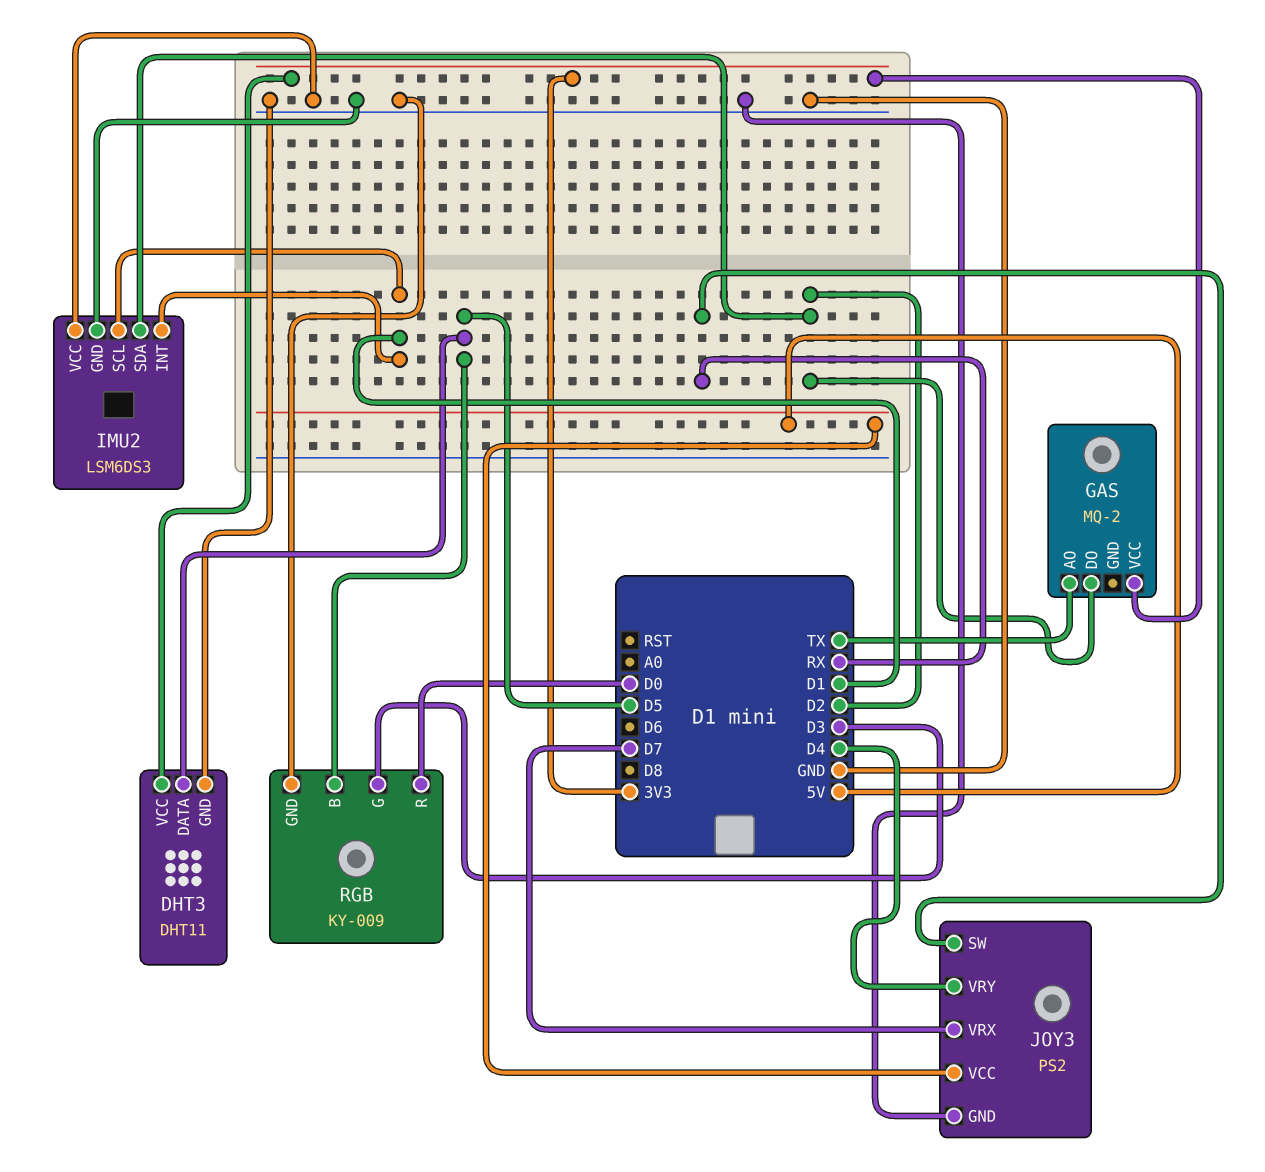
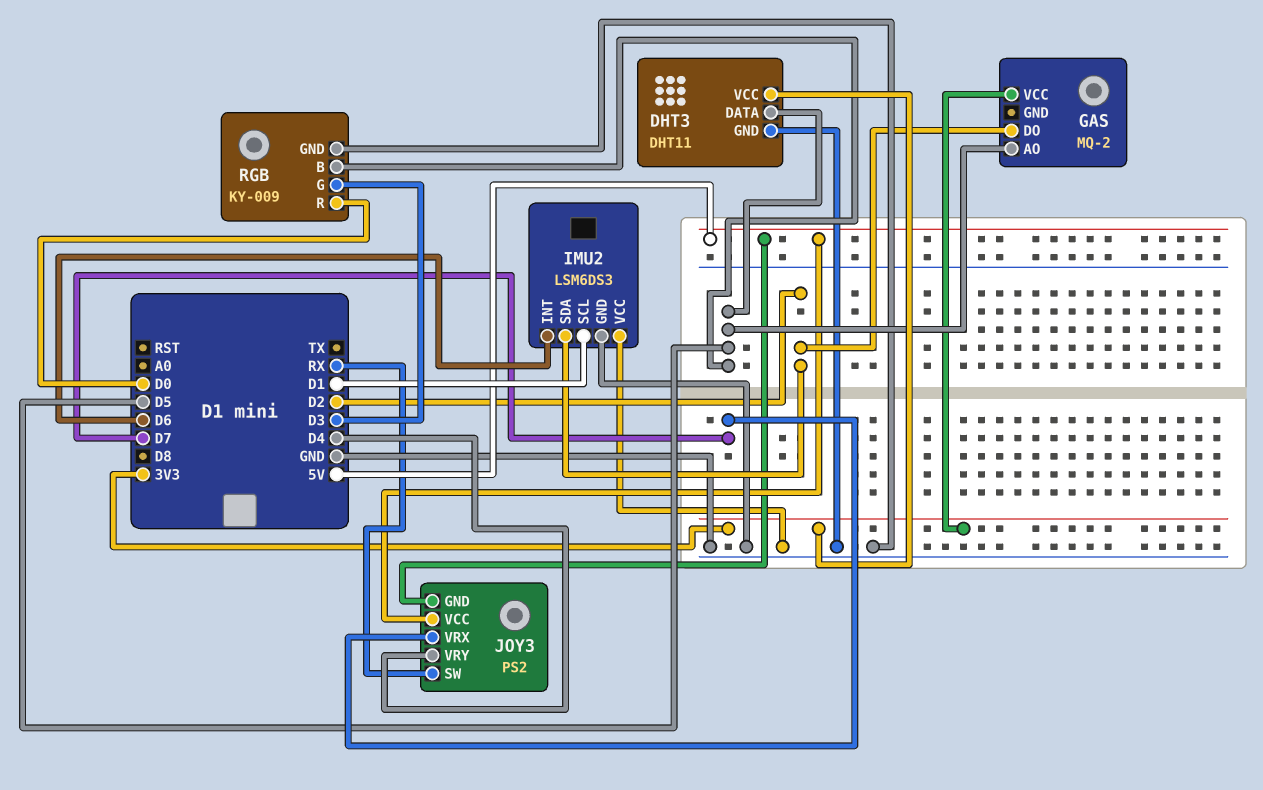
GAS pin AO: TX -> D5
IMU2 pin INT: D1 -> D6
JOY3 pin GND: GND -> 5V

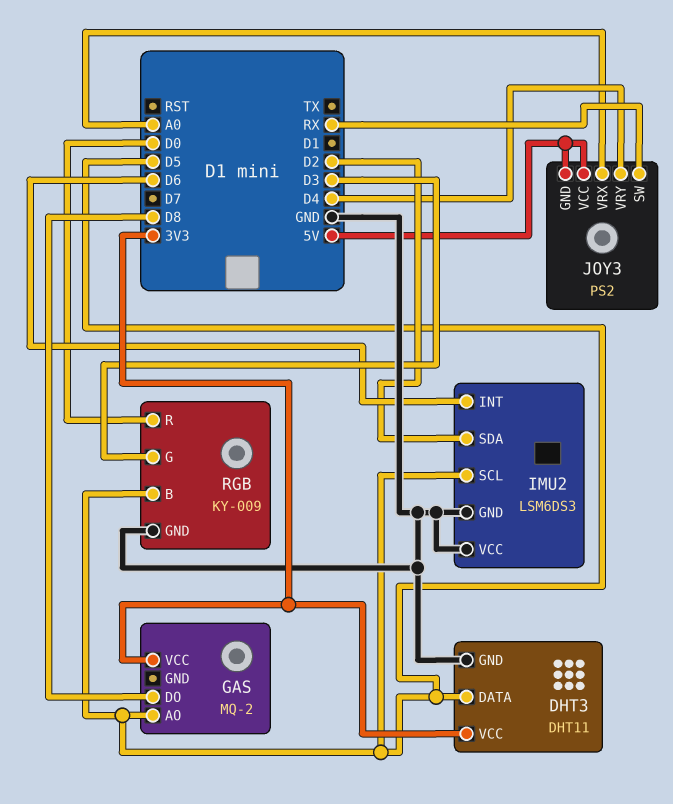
GAS pin DO: D2 -> D8
IMU2 pin SCL: D1 -> D5
JOY3 pin VRX: D7 -> A0

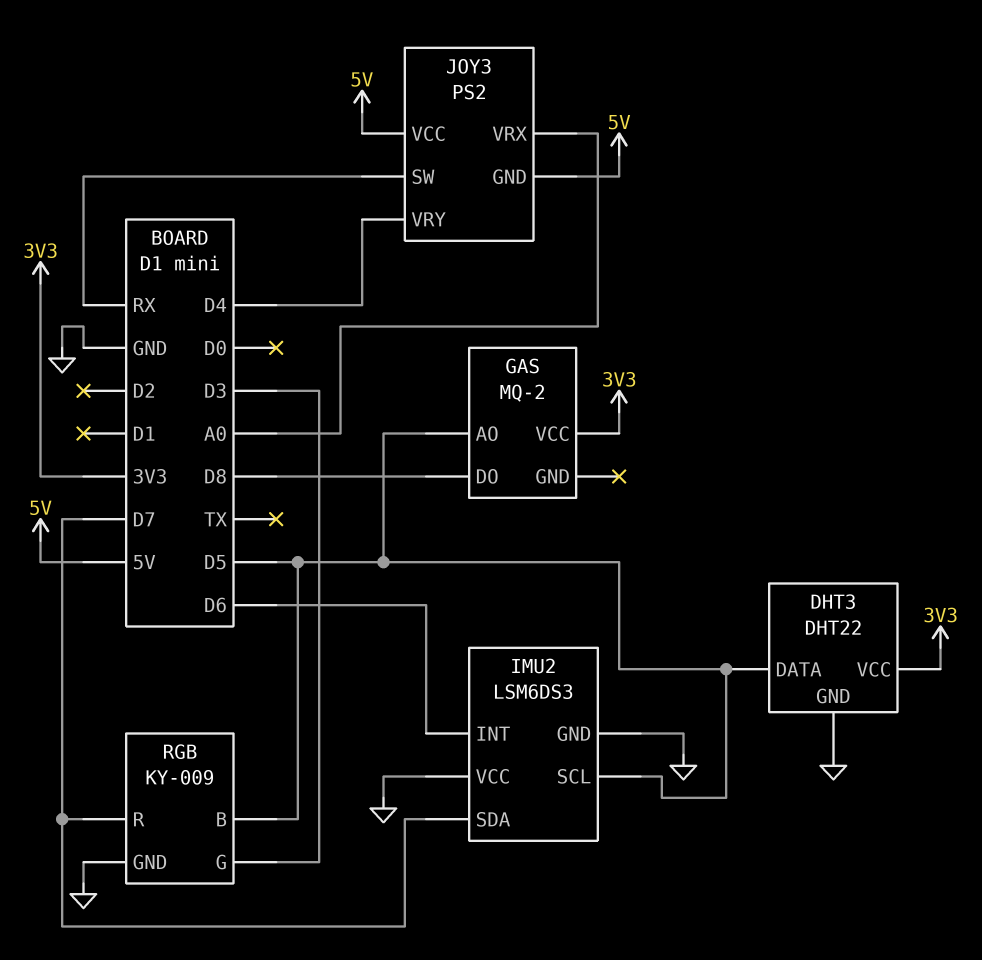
DHT3: DHT11 -> DHT22
IMU2 pin SDA: D2 -> D7
RGB pin R: D0 -> D7

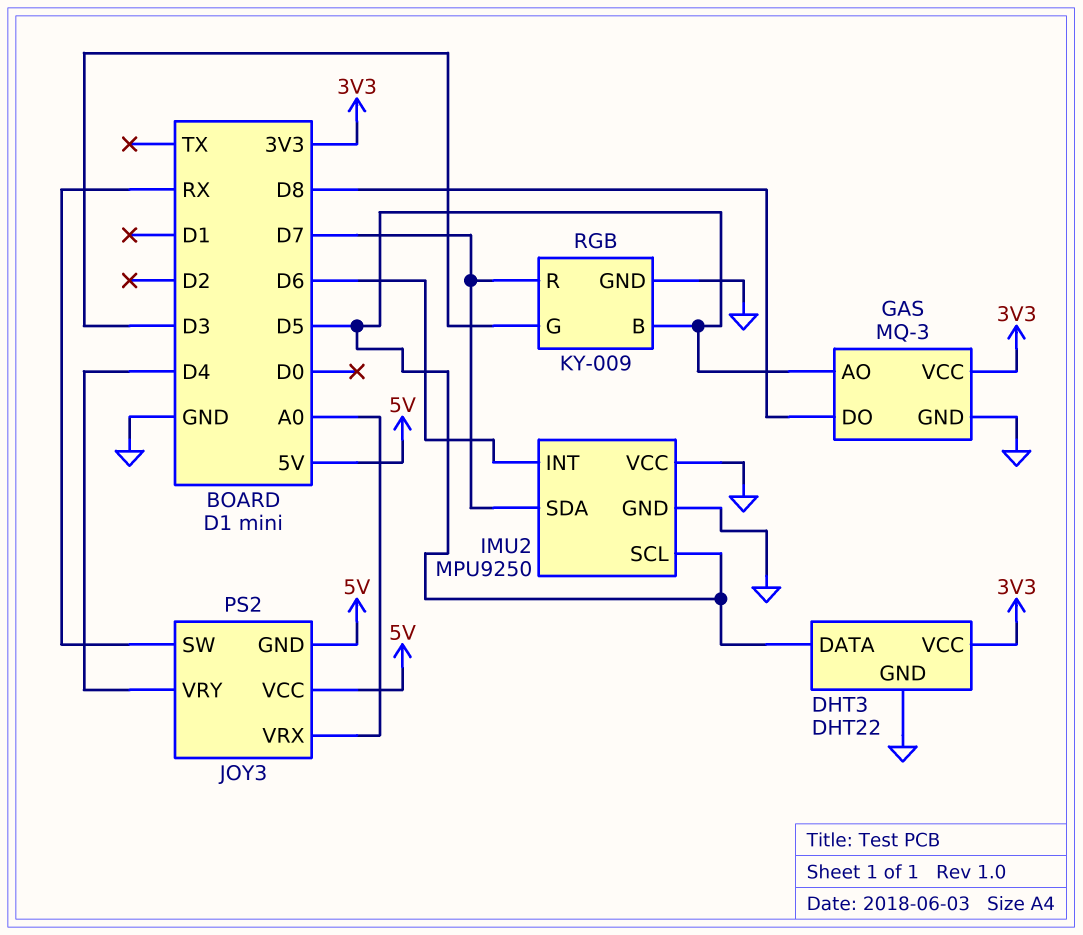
GAS: MQ-2 -> MQ-3
GAS pin GND: none -> GND
IMU2: LSM6DS3 -> MPU9250

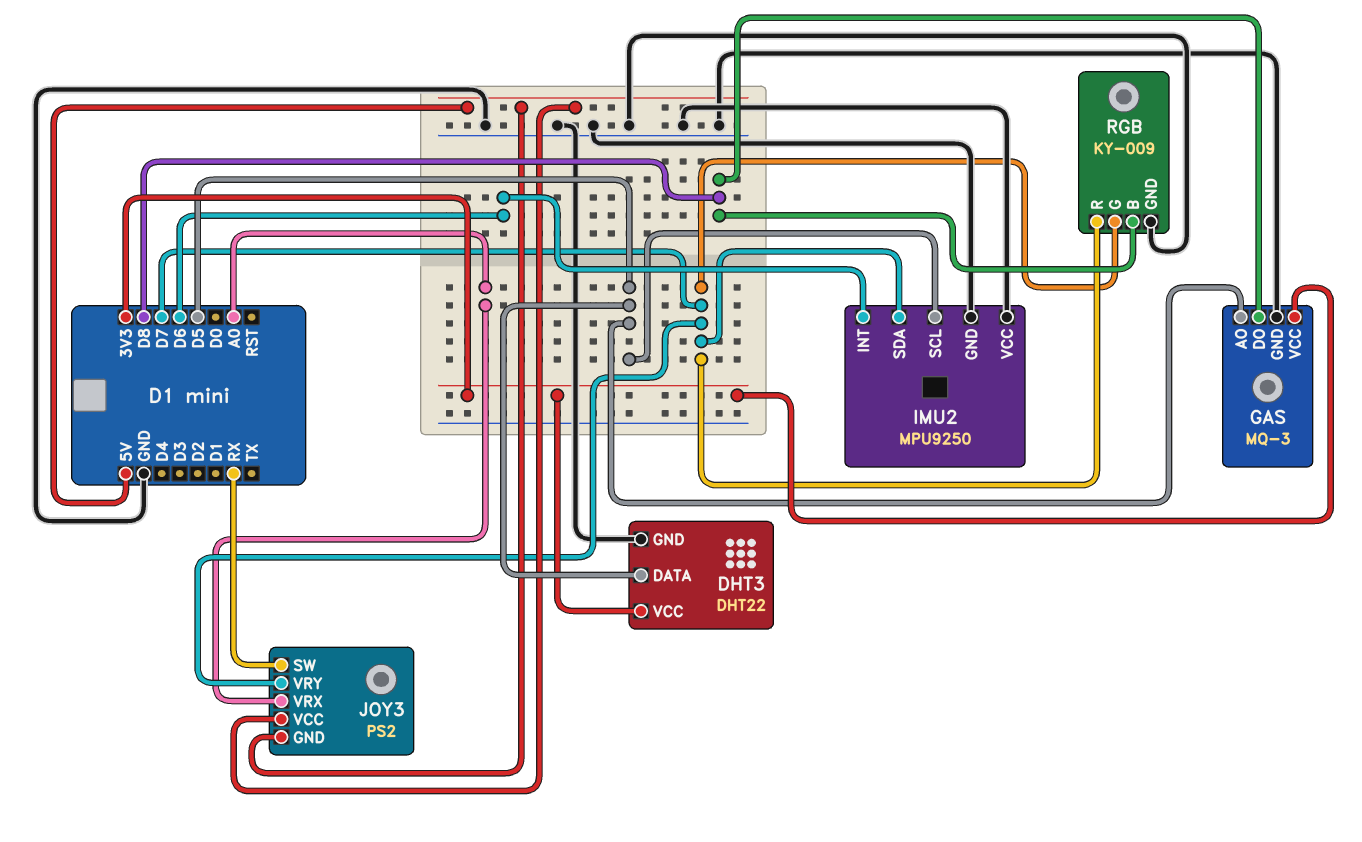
JOY3 pin VRY: D4 -> D7
RGB pin B: D5 -> D8
RGB pin G: D3 -> D7

